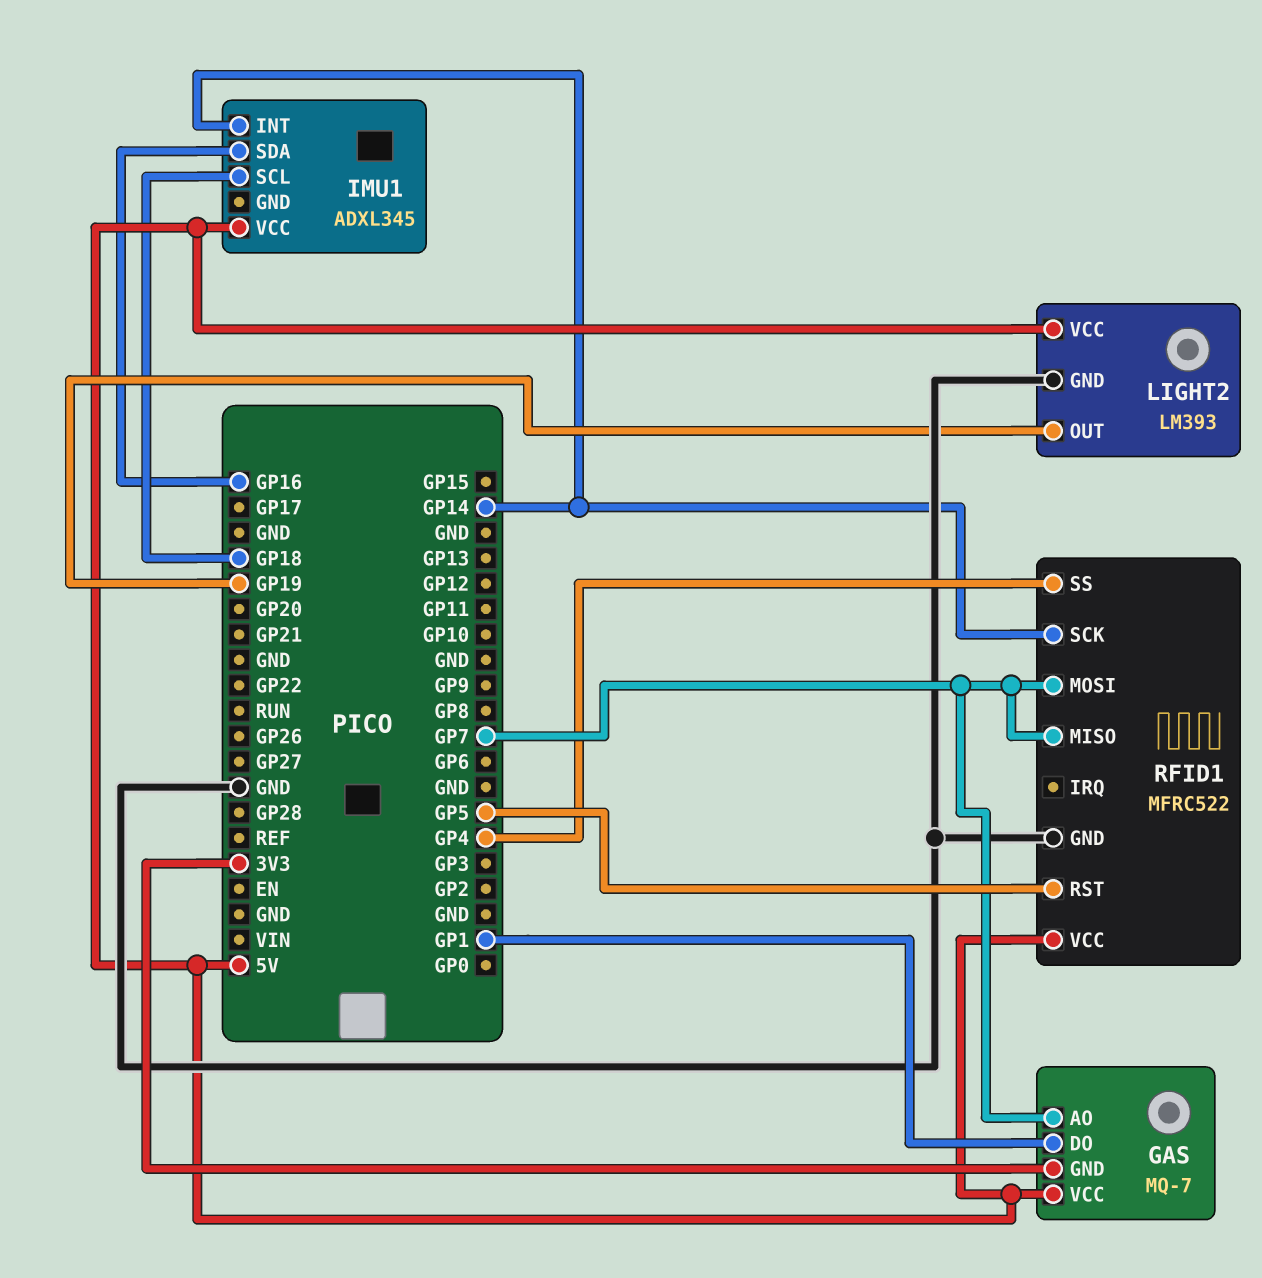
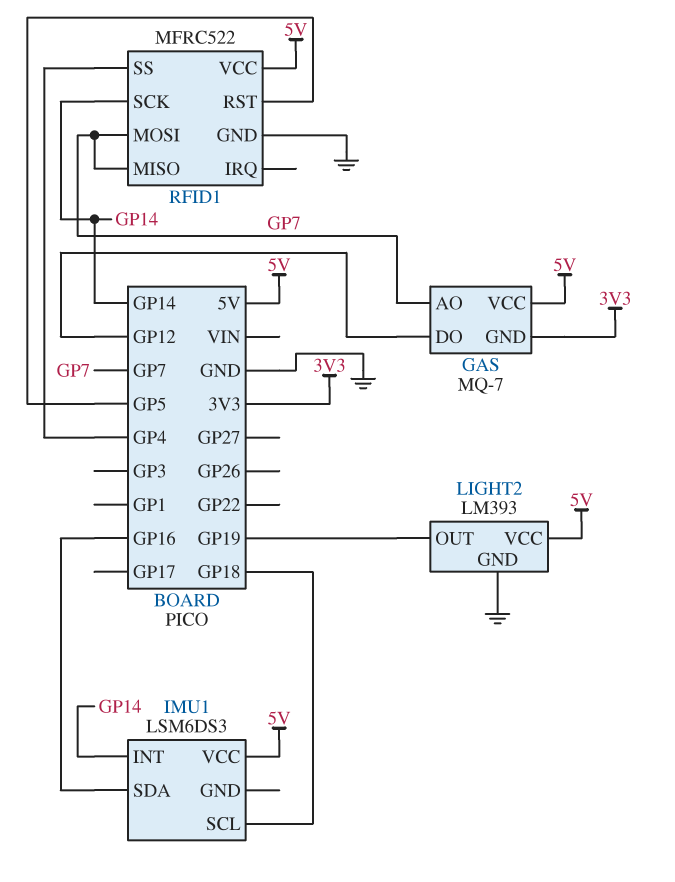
GAS pin DO: GP1 -> GP12
IMU1: ADXL345 -> LSM6DS3

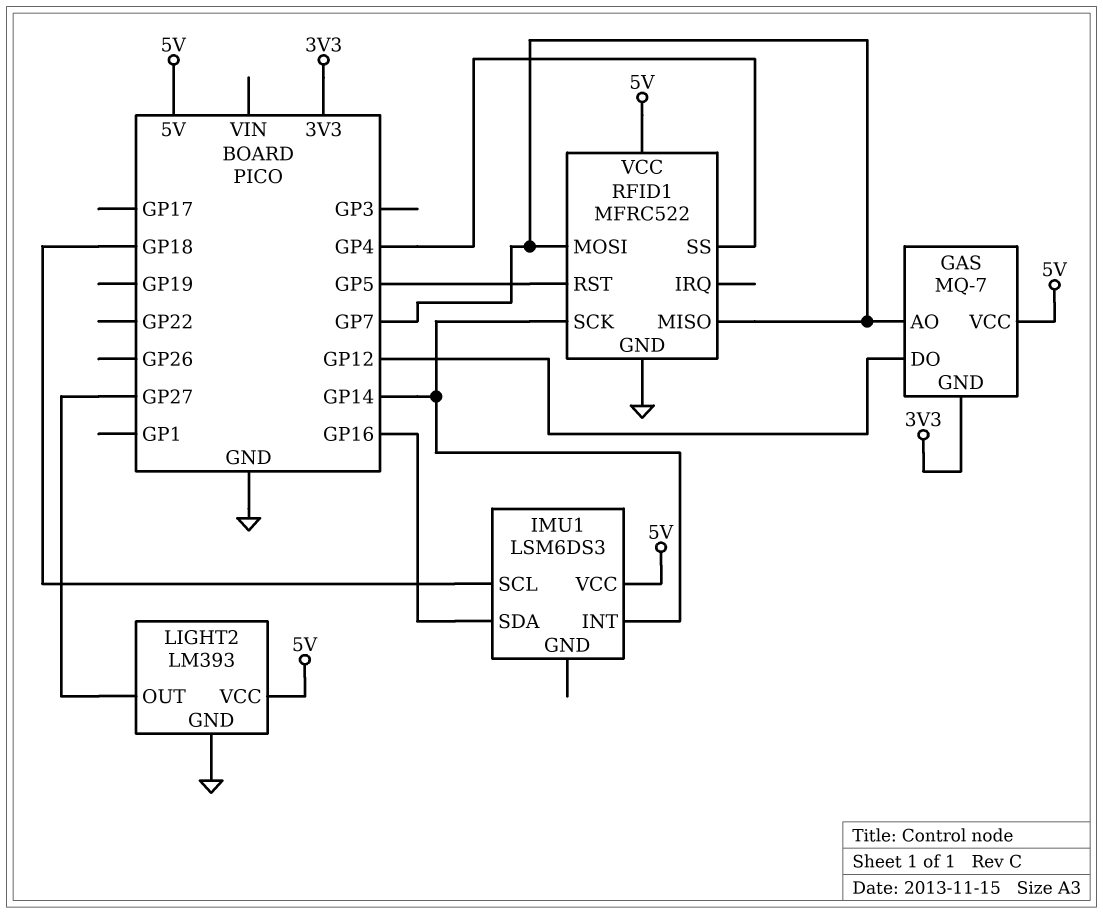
LIGHT2 pin OUT: GP19 -> GP27

